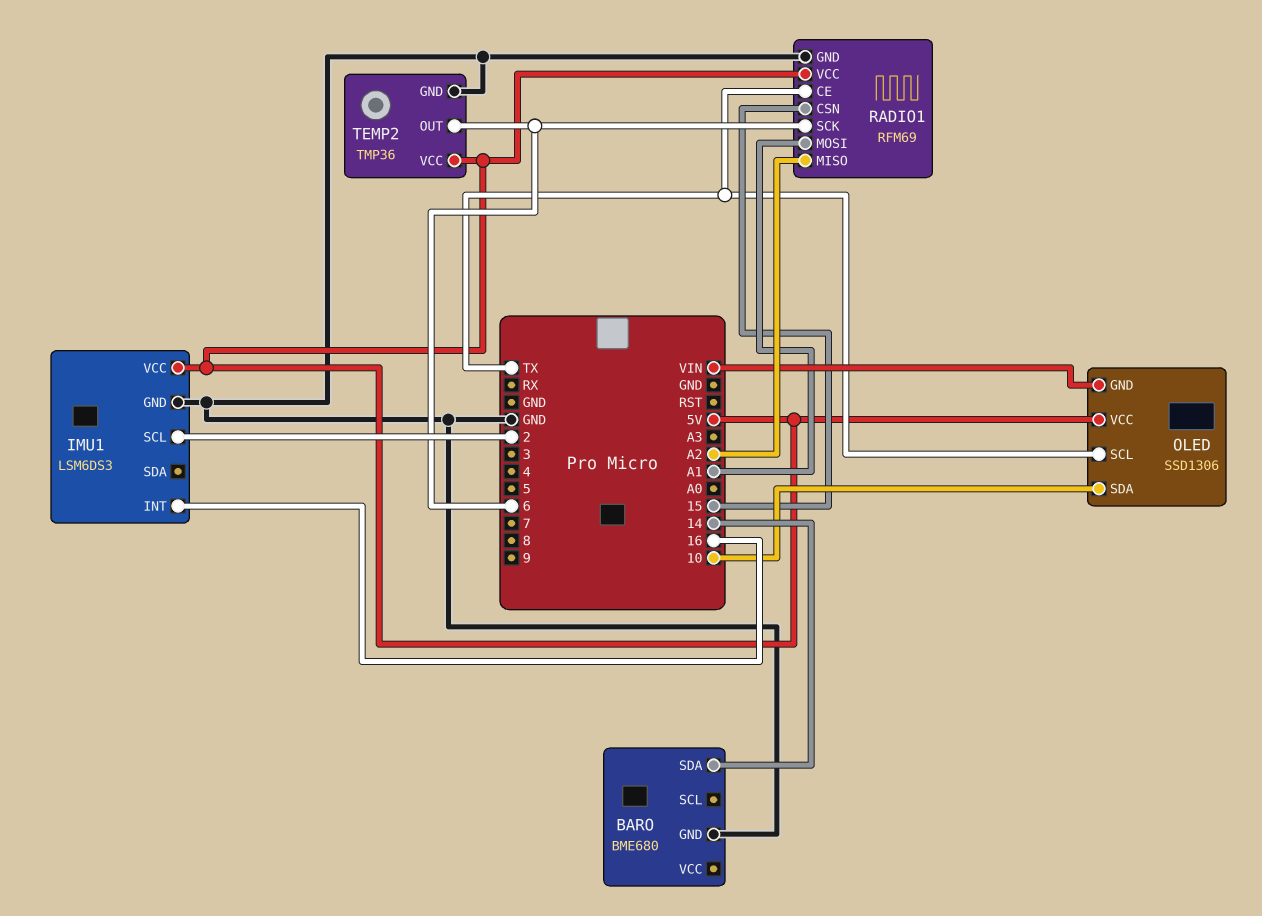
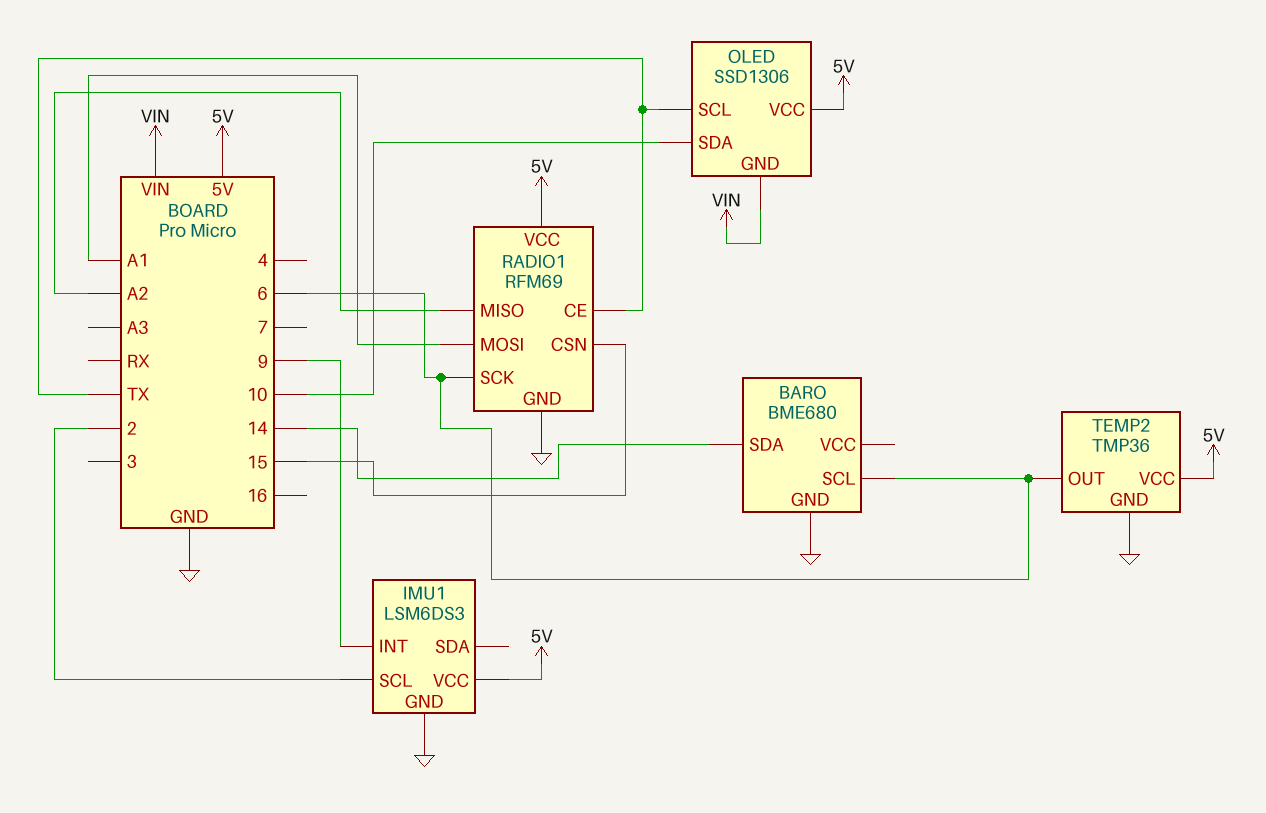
BARO pin SCL: none -> 6
IMU1 pin INT: 16 -> 9

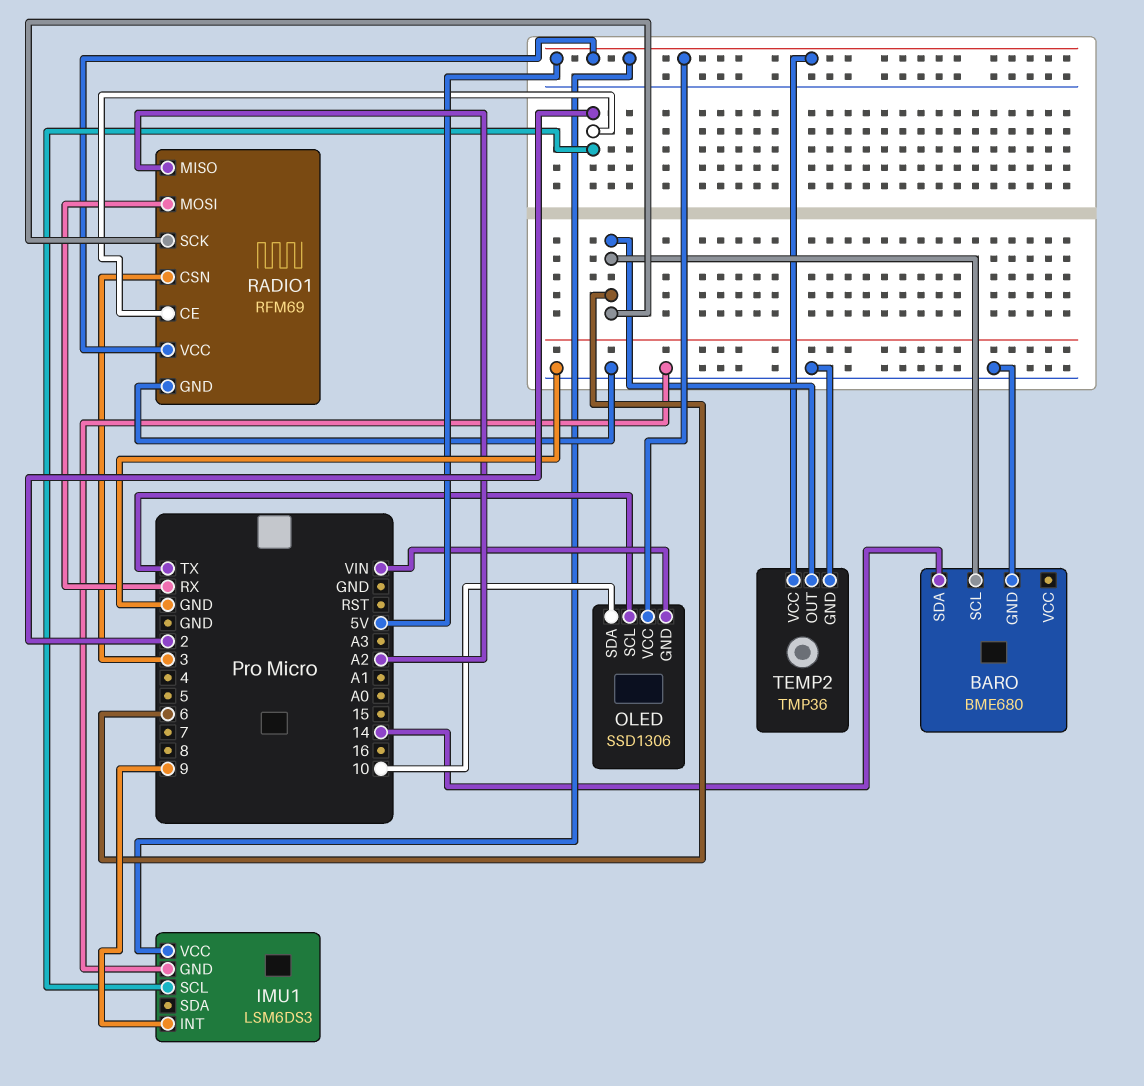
RADIO1 pin CE: TX -> 2
RADIO1 pin CSN: 15 -> 3
RADIO1 pin MOSI: A1 -> RX

